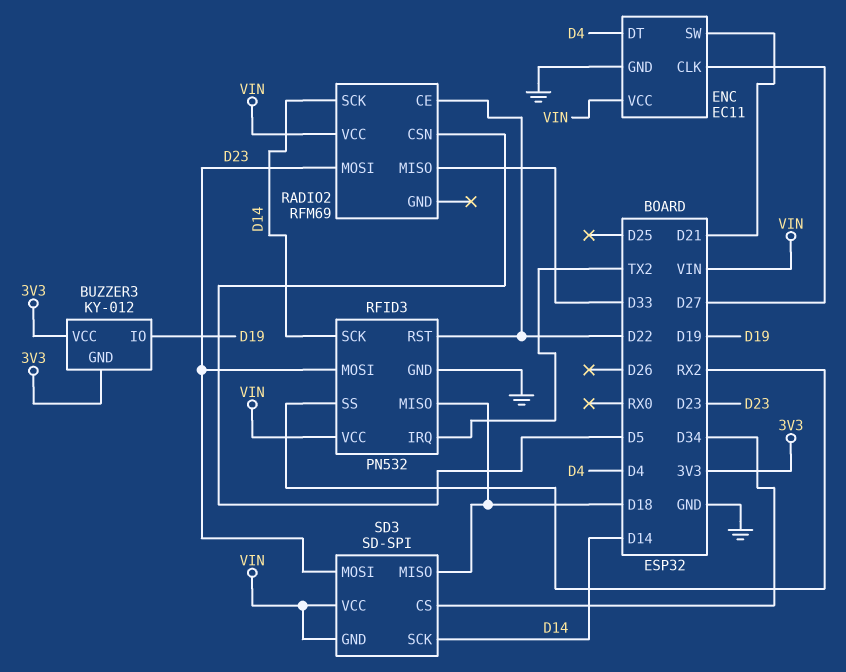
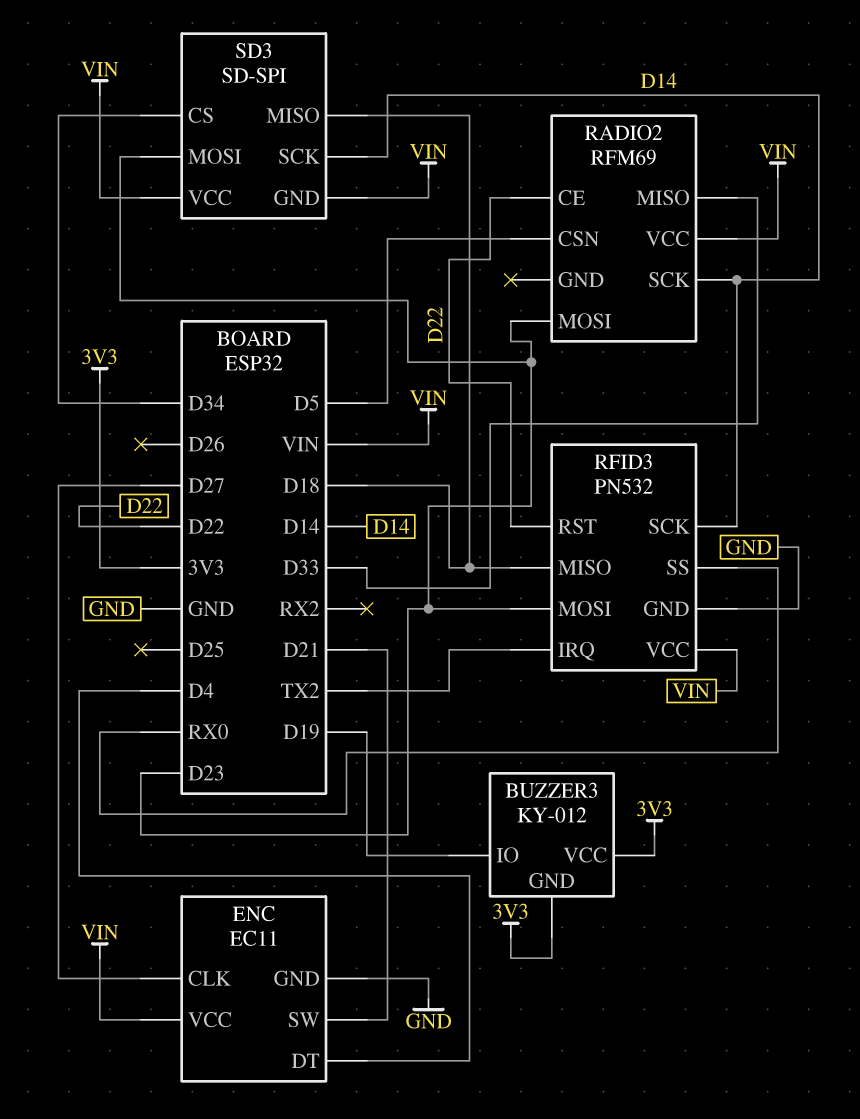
RFID3 pin SS: RX2 -> RX0

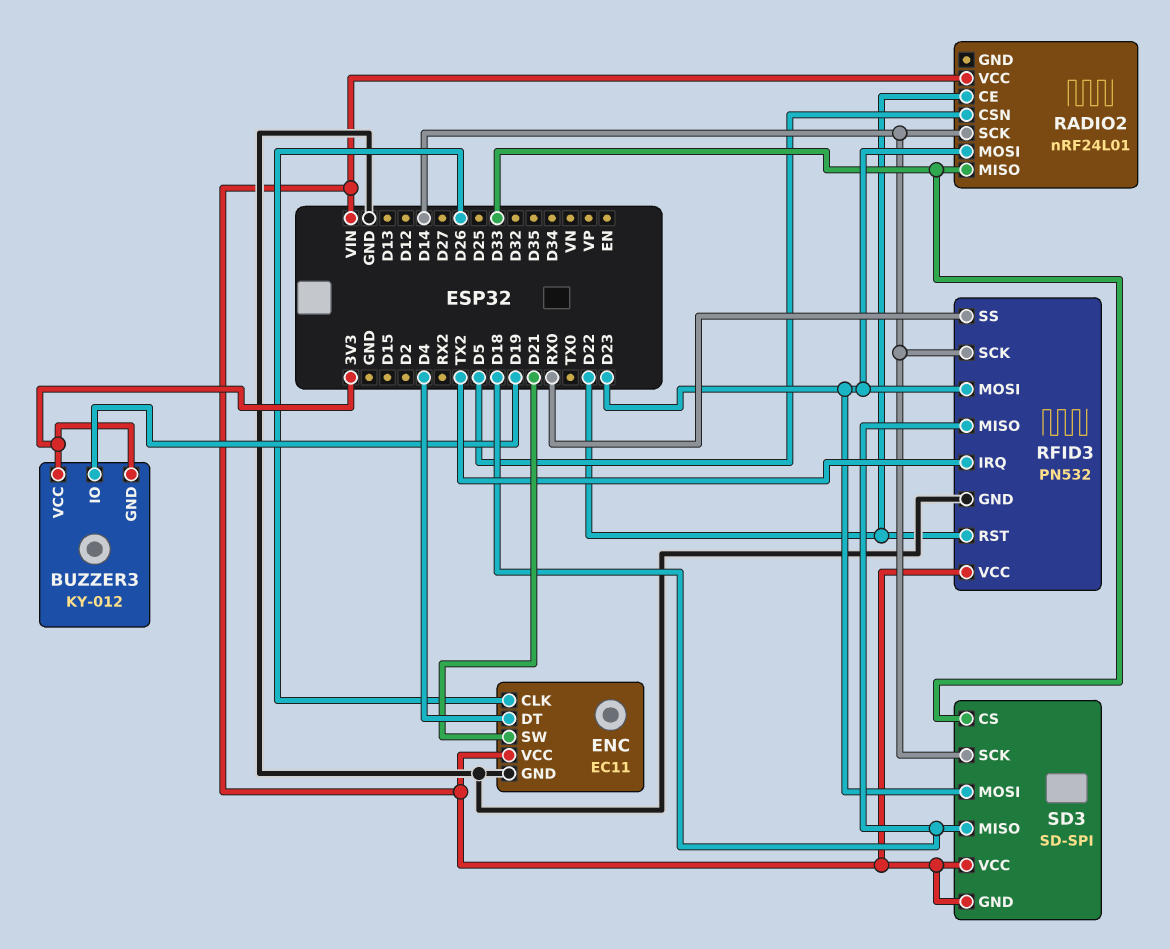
ENC pin CLK: D27 -> D26
RADIO2: RFM69 -> nRF24L01
SD3 pin CS: D34 -> D33

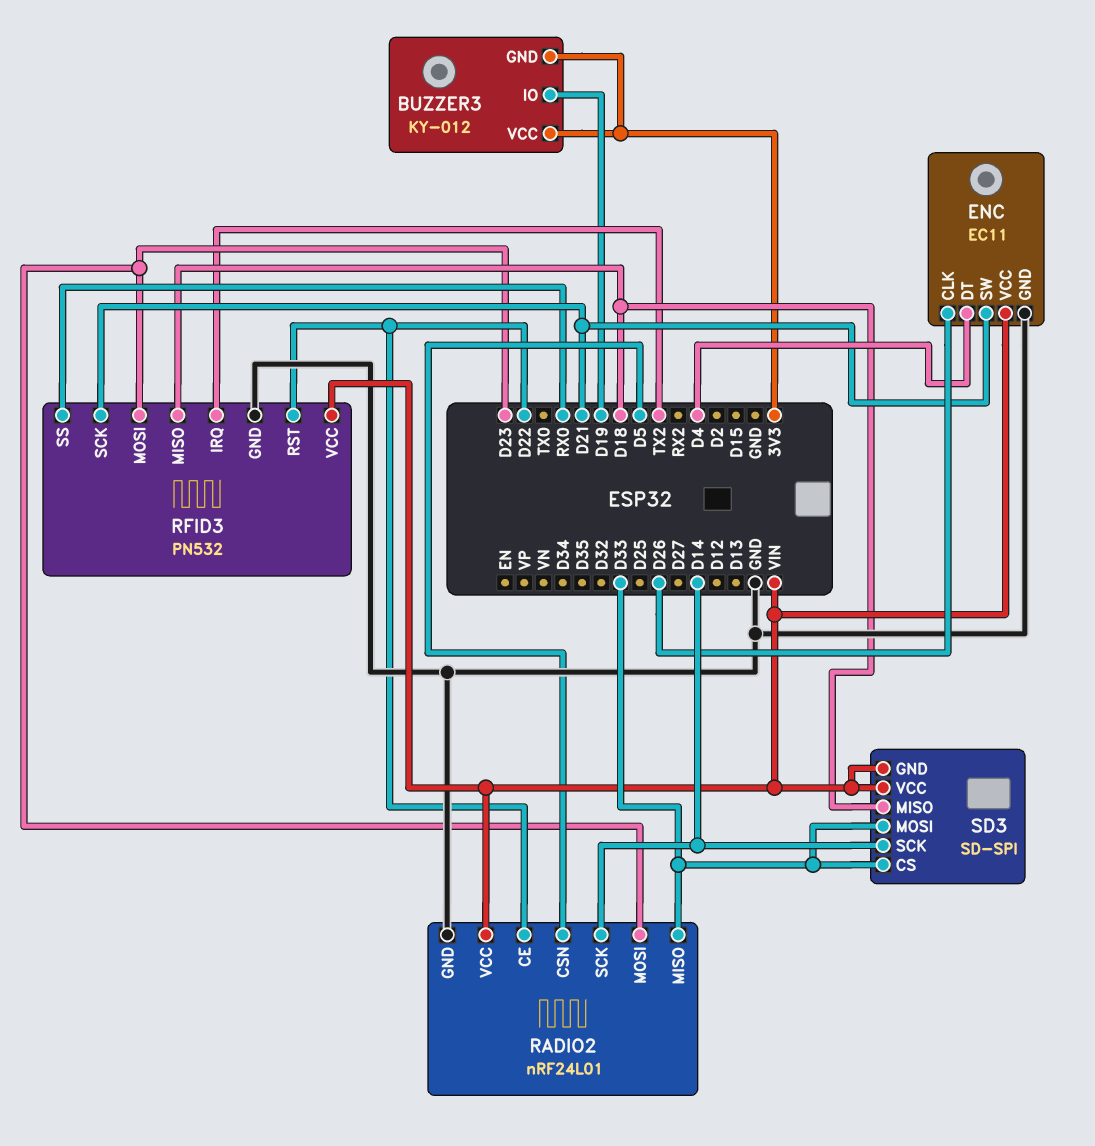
RADIO2 pin GND: none -> GND
RFID3 pin SCK: D14 -> D21
SD3 pin MOSI: D23 -> D33

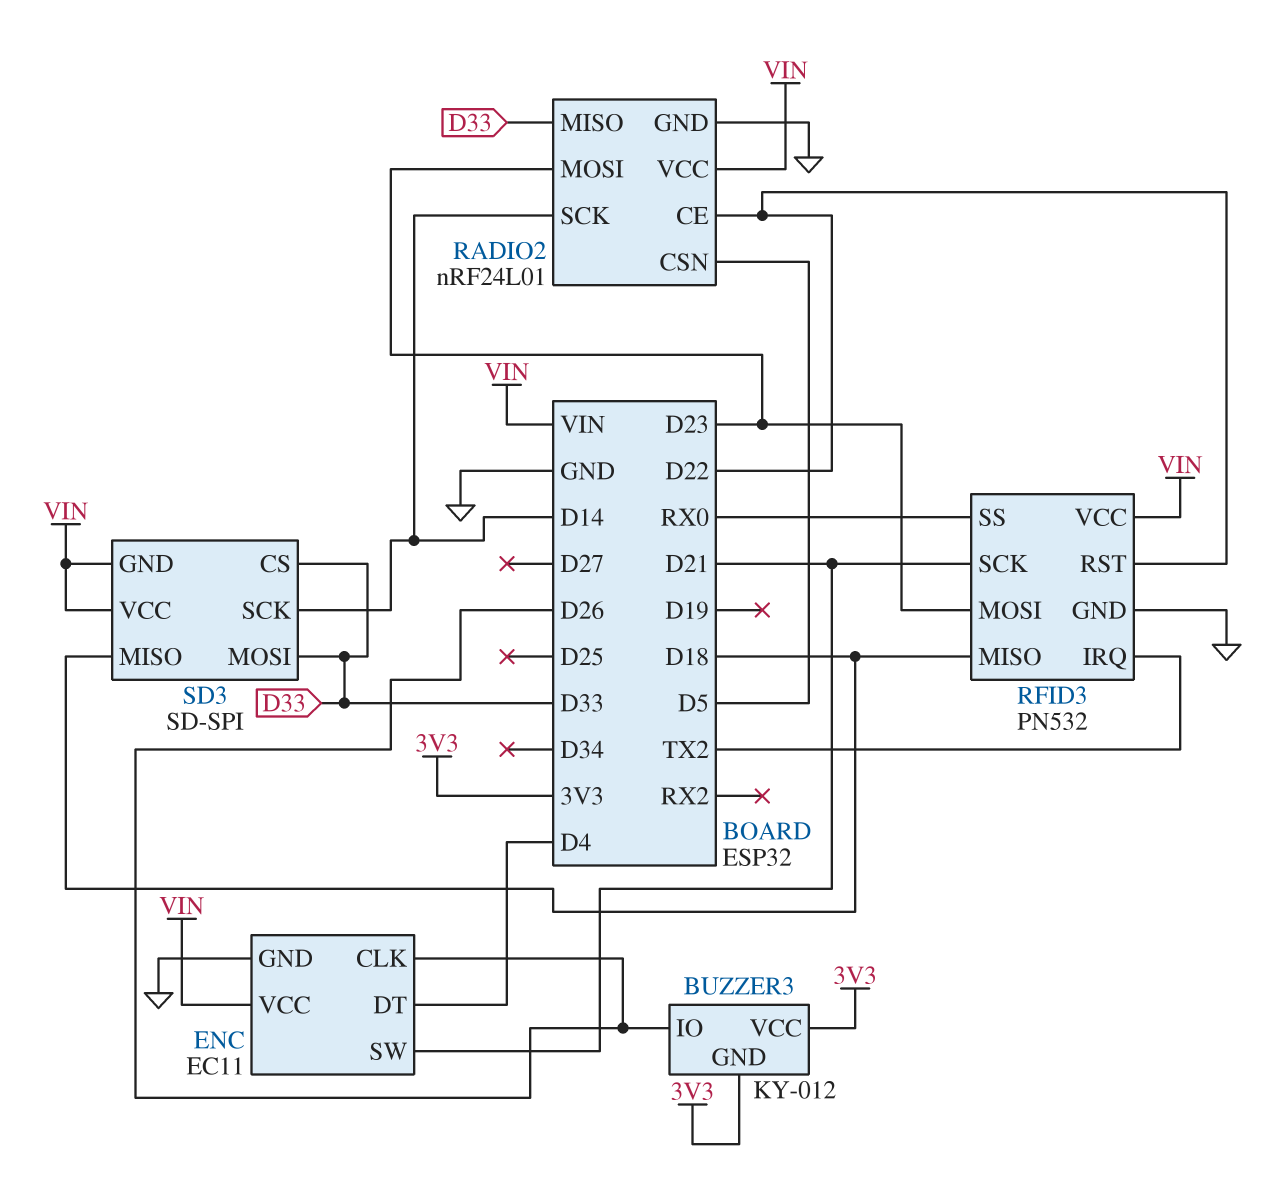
BUZZER3 pin IO: D19 -> D26

